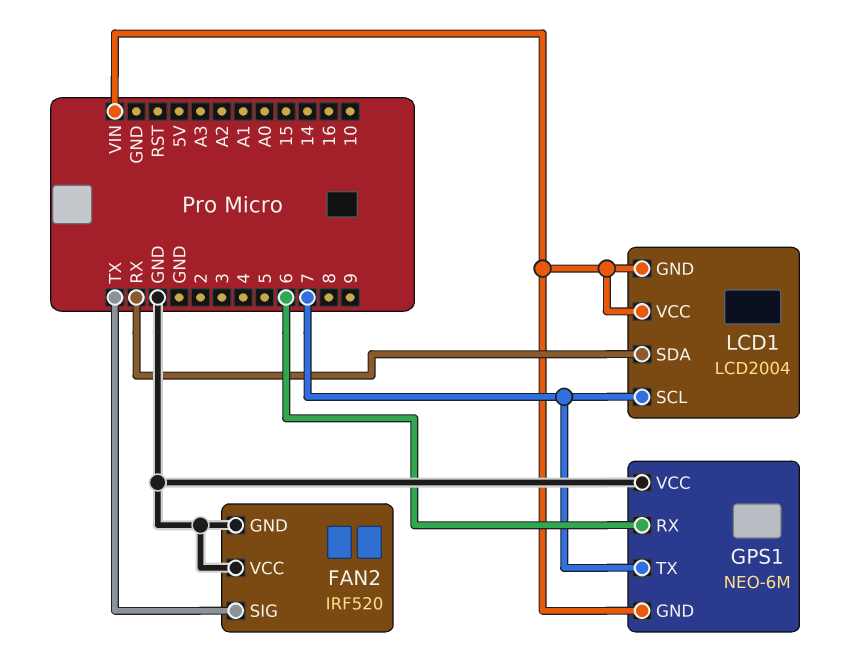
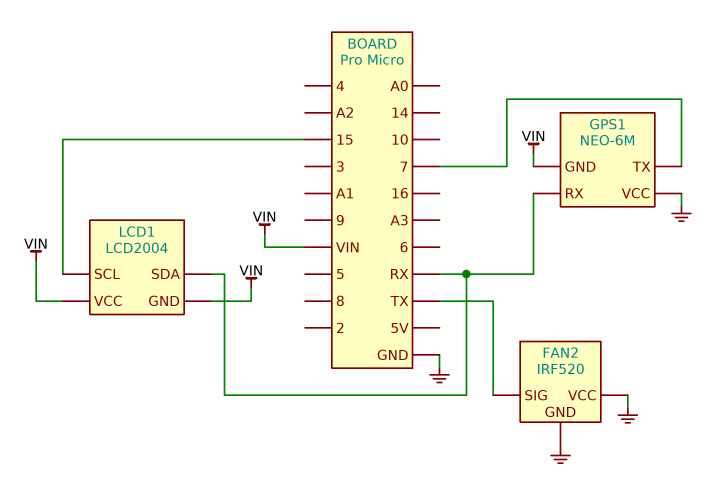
GPS1 pin RX: 6 -> RX
LCD1 pin SCL: 7 -> 15

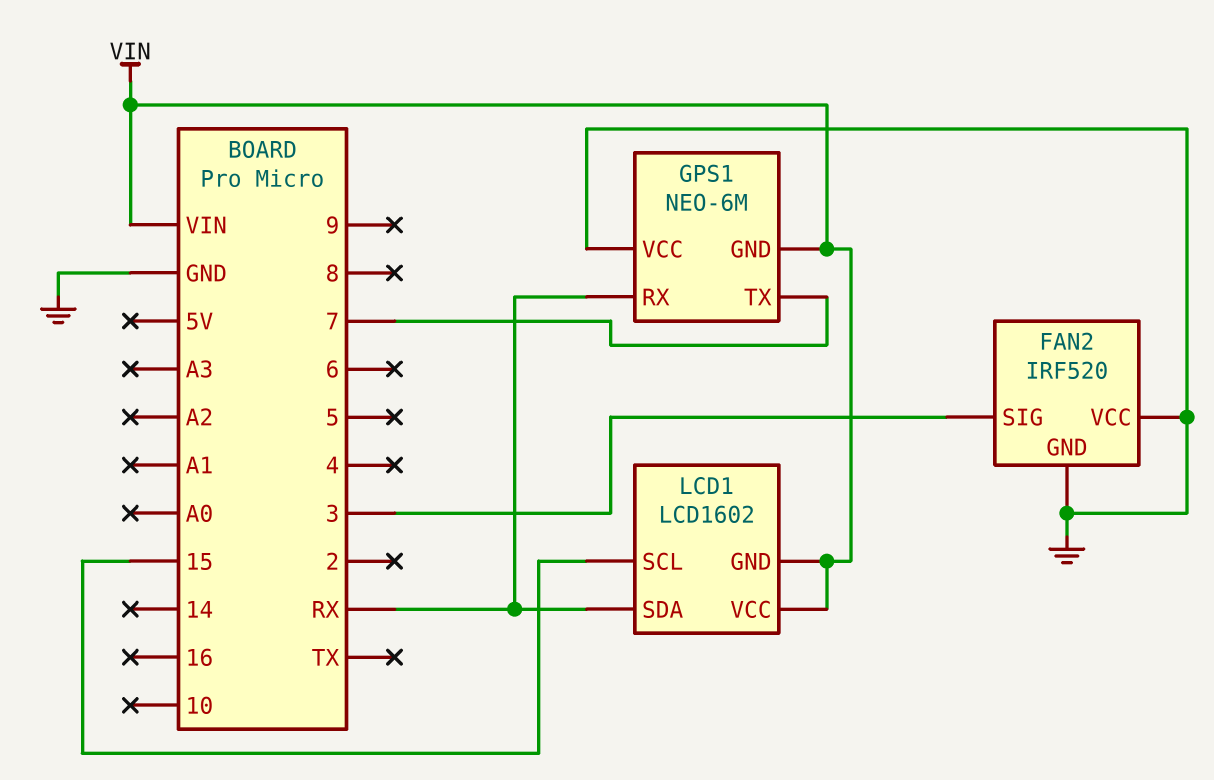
FAN2 pin SIG: TX -> 3
LCD1: LCD2004 -> LCD1602

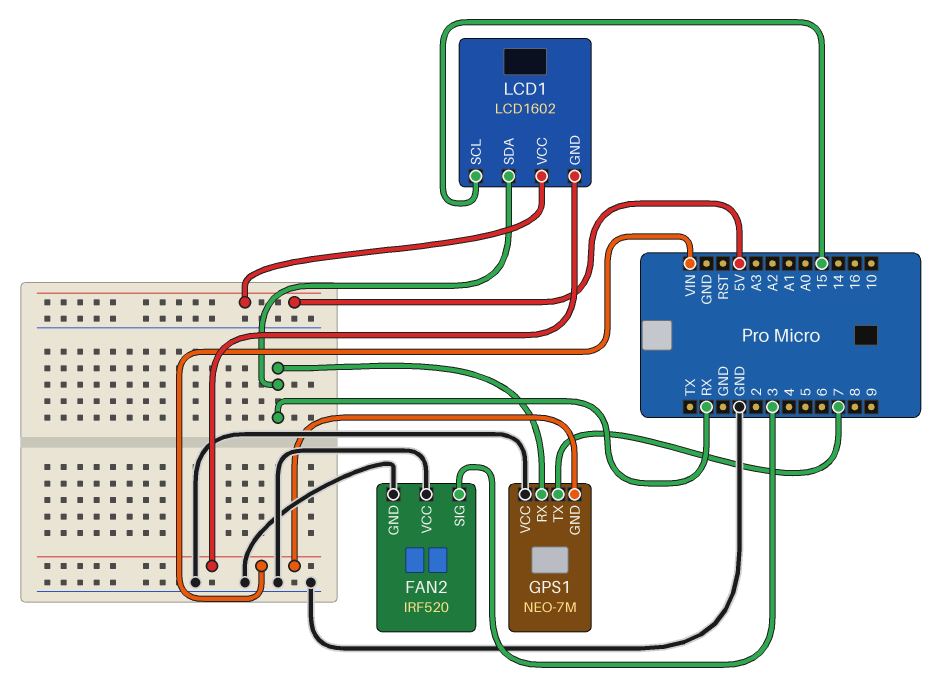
GPS1: NEO-6M -> NEO-7M
LCD1 pin VCC: VIN -> 5V

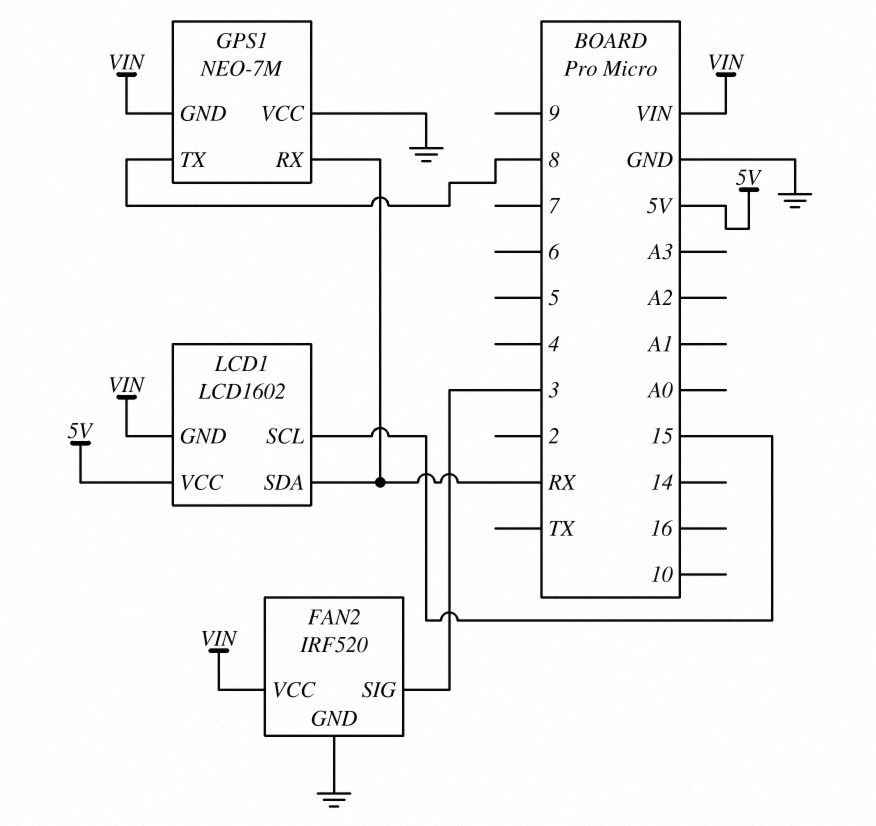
FAN2 pin VCC: GND -> VIN
GPS1 pin TX: 7 -> 8

